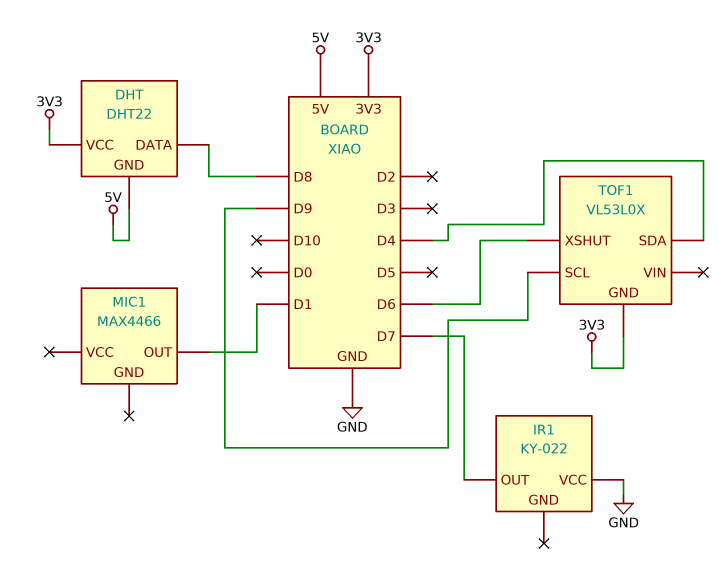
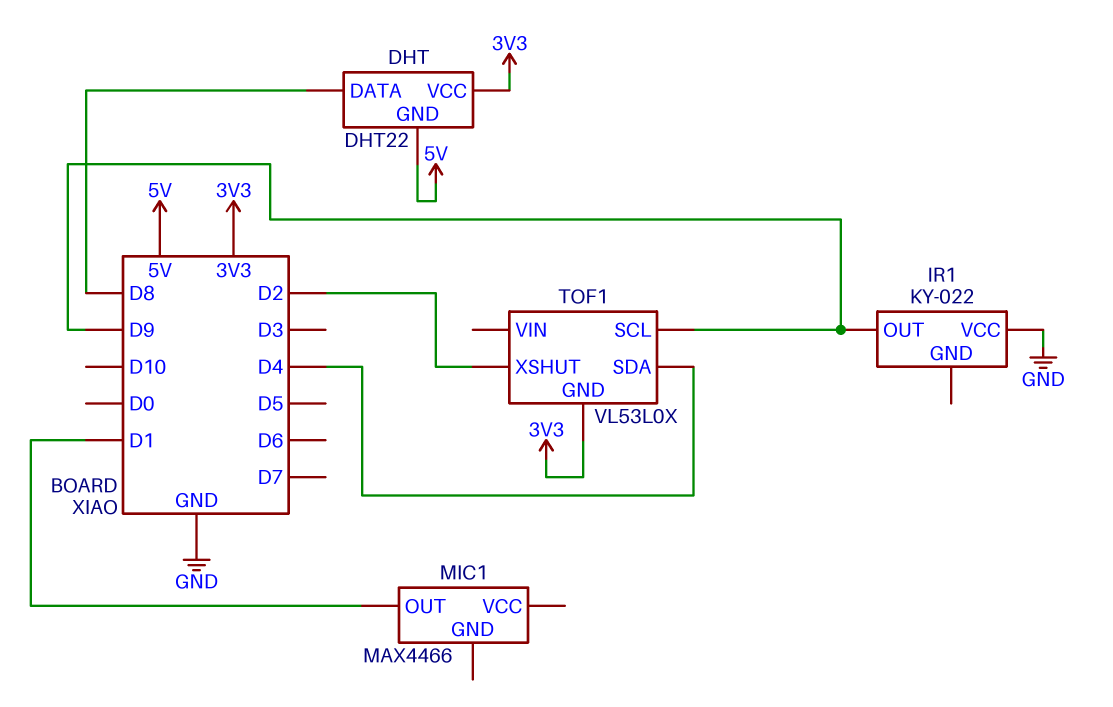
IR1 pin OUT: D7 -> D9
TOF1 pin XSHUT: D6 -> D2

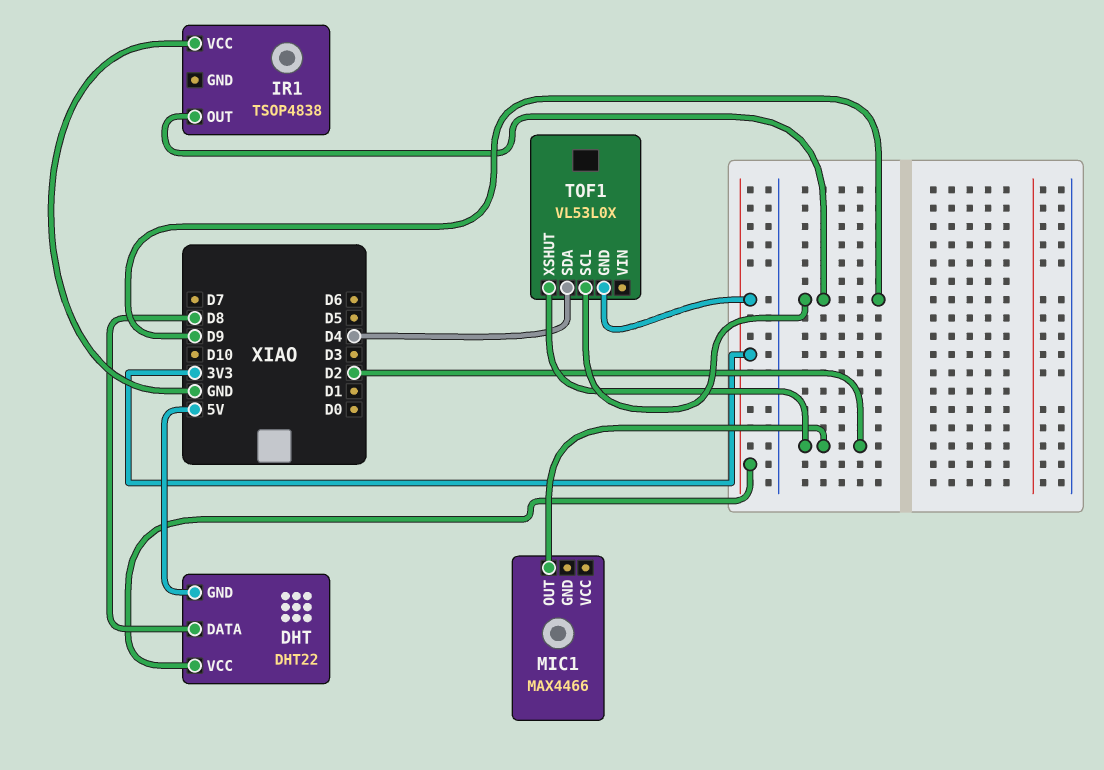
IR1: KY-022 -> TSOP4838
MIC1 pin OUT: D1 -> D2

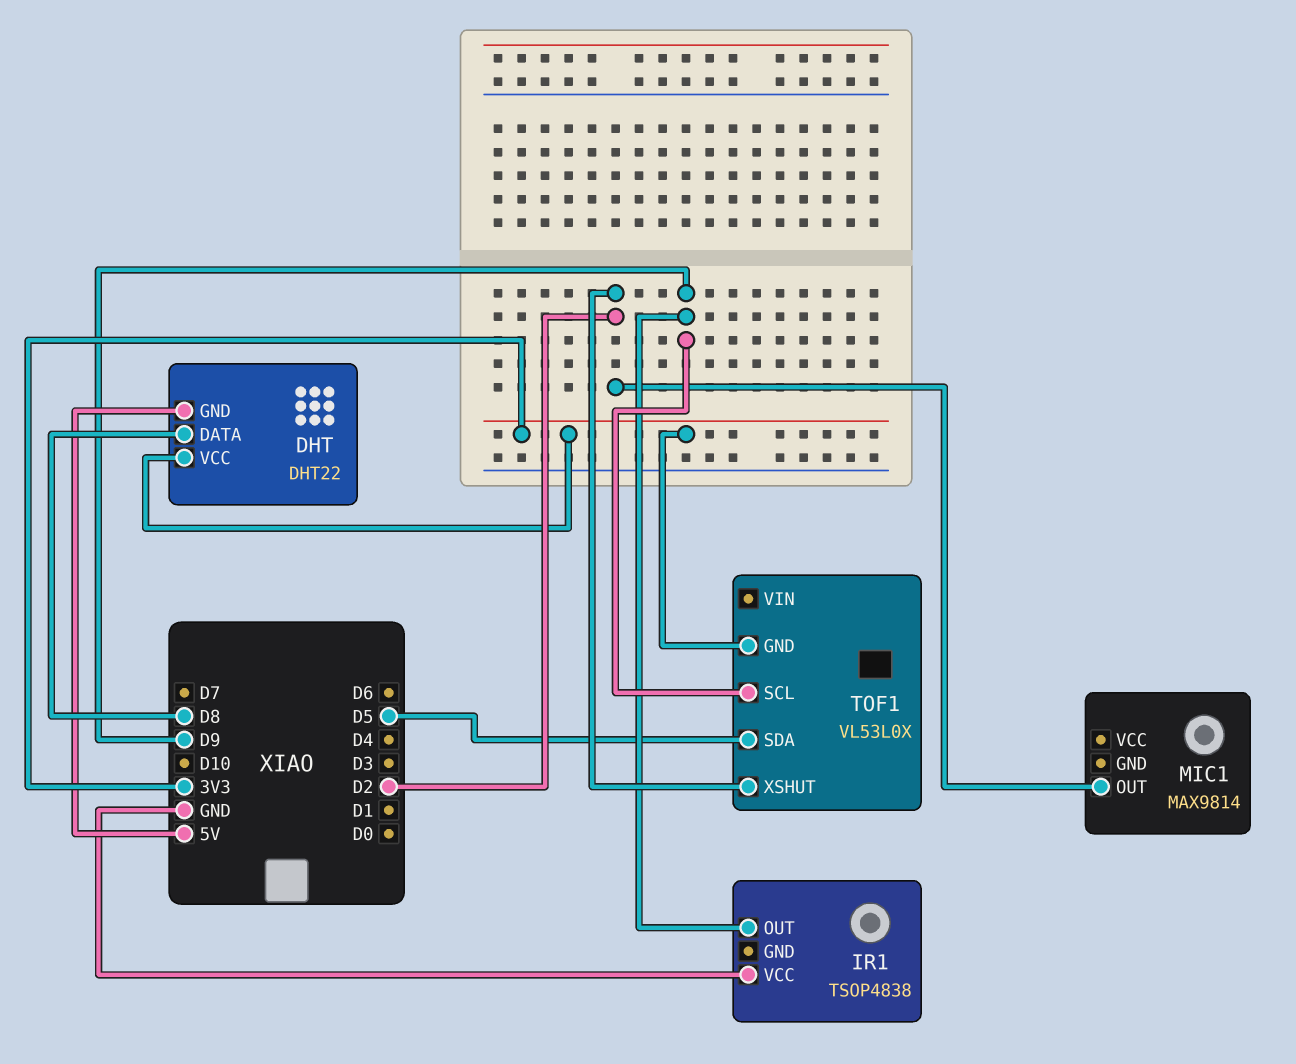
MIC1: MAX4466 -> MAX9814
TOF1 pin SDA: D4 -> D5

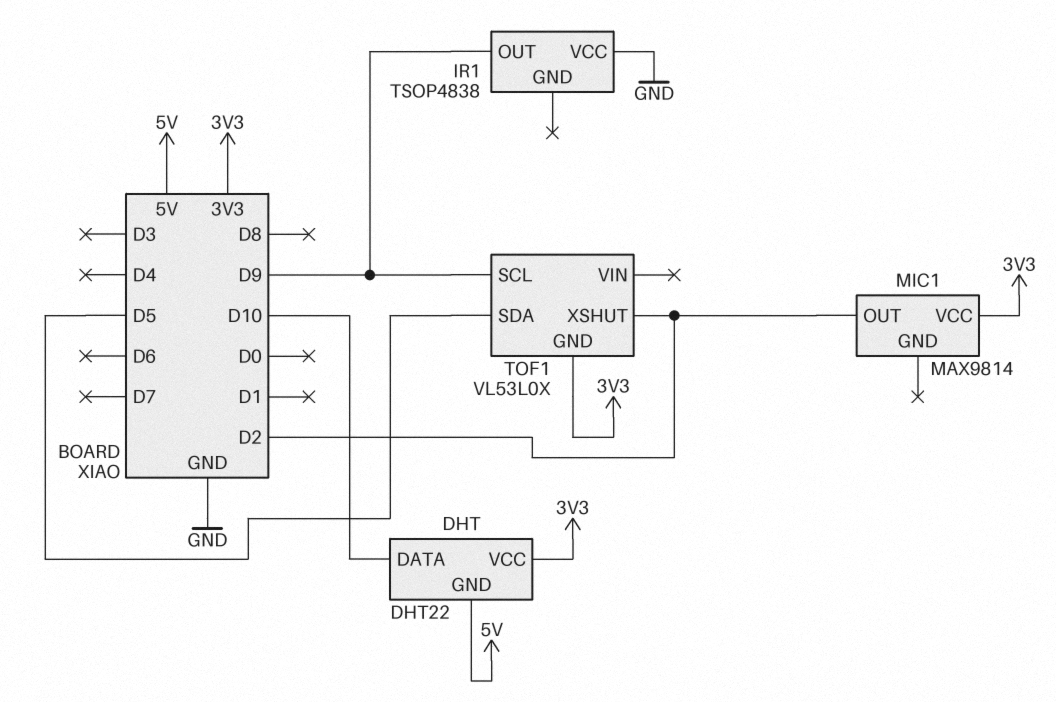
DHT pin DATA: D8 -> D10
MIC1 pin VCC: none -> 3V3

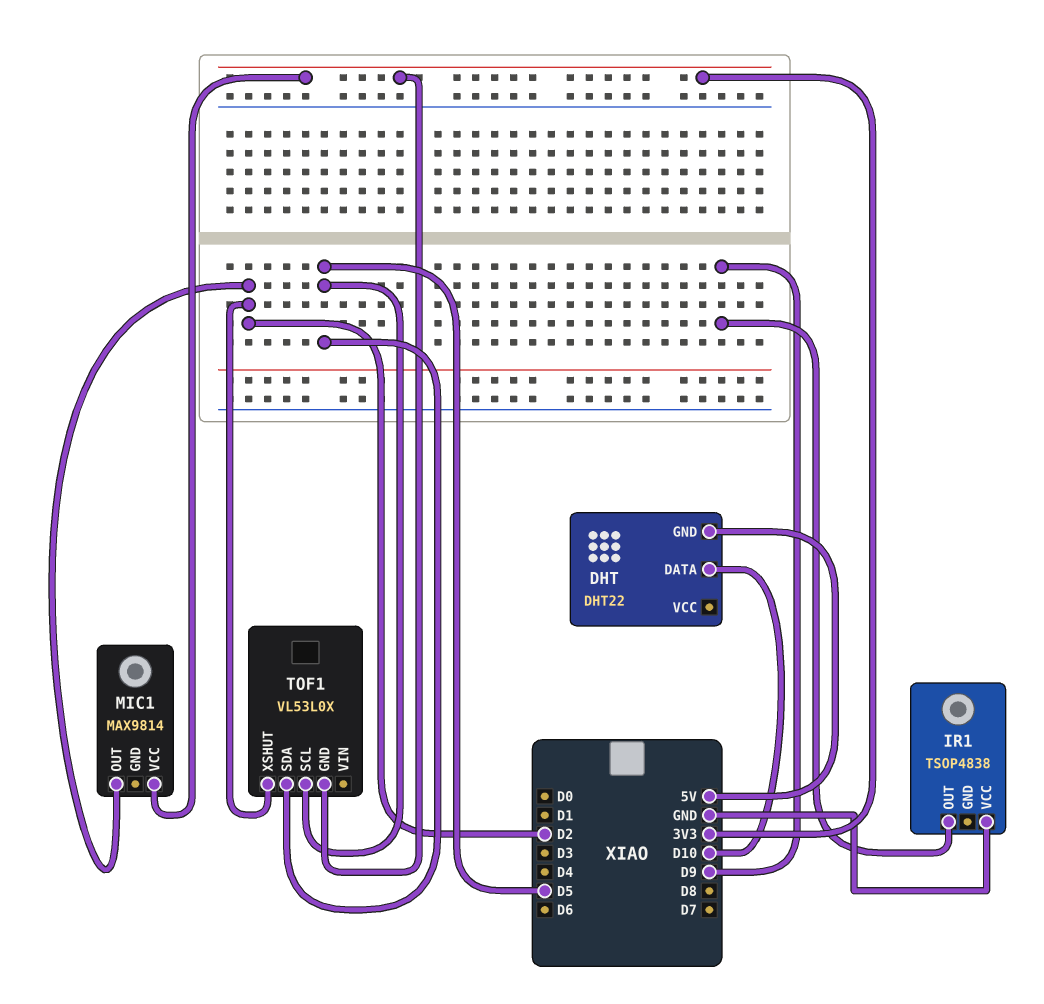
DHT pin VCC: 3V3 -> none
TOF1 pin SCL: D9 -> D5

